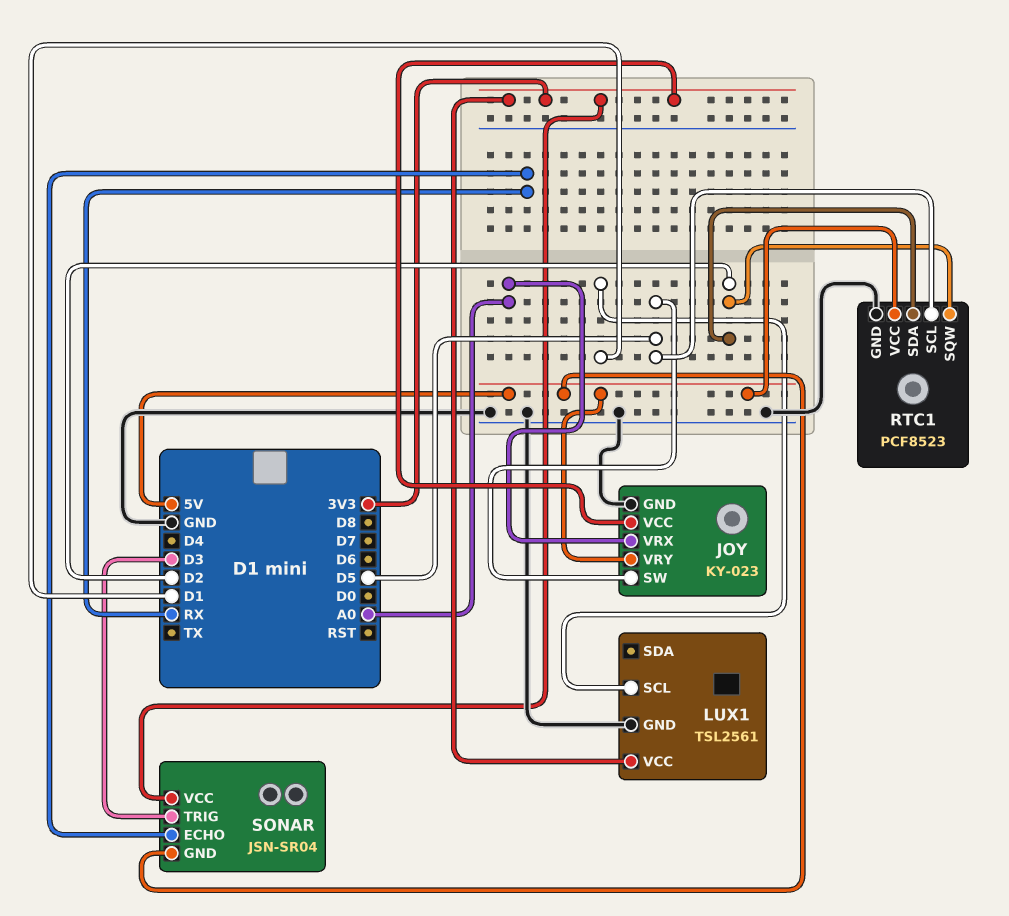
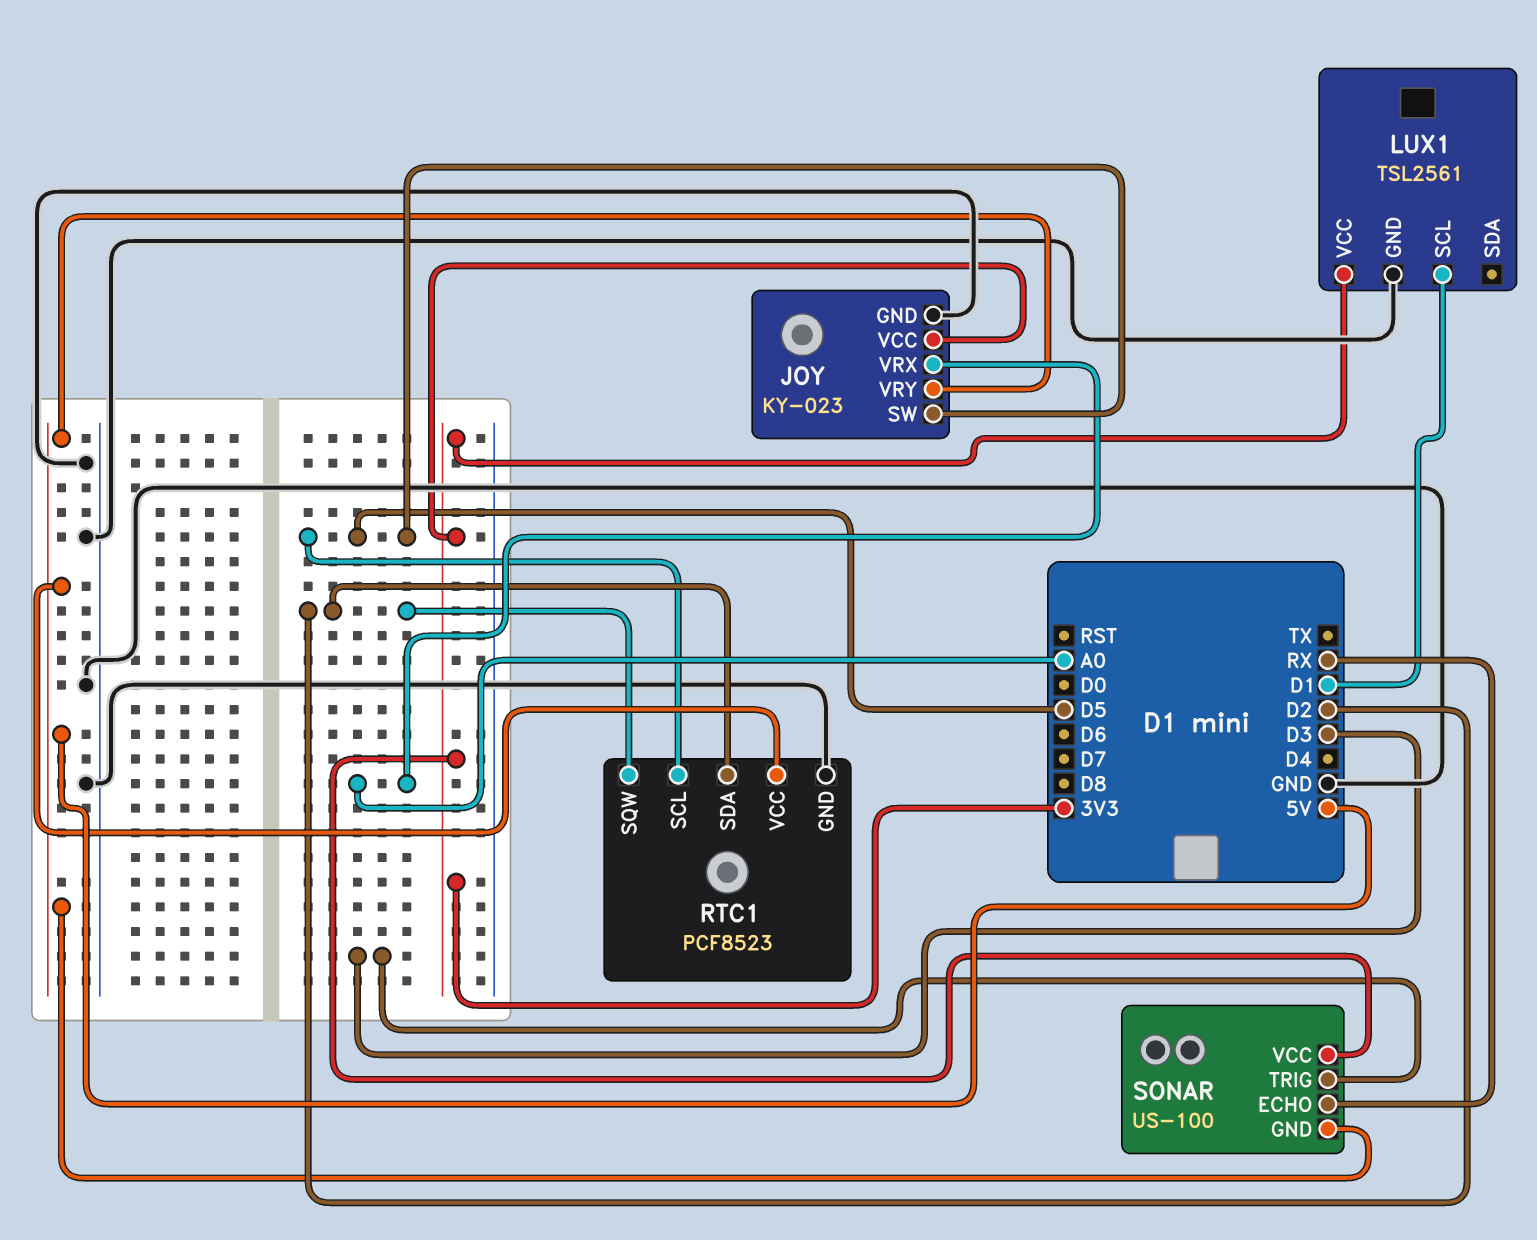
SONAR: JSN-SR04 -> US-100

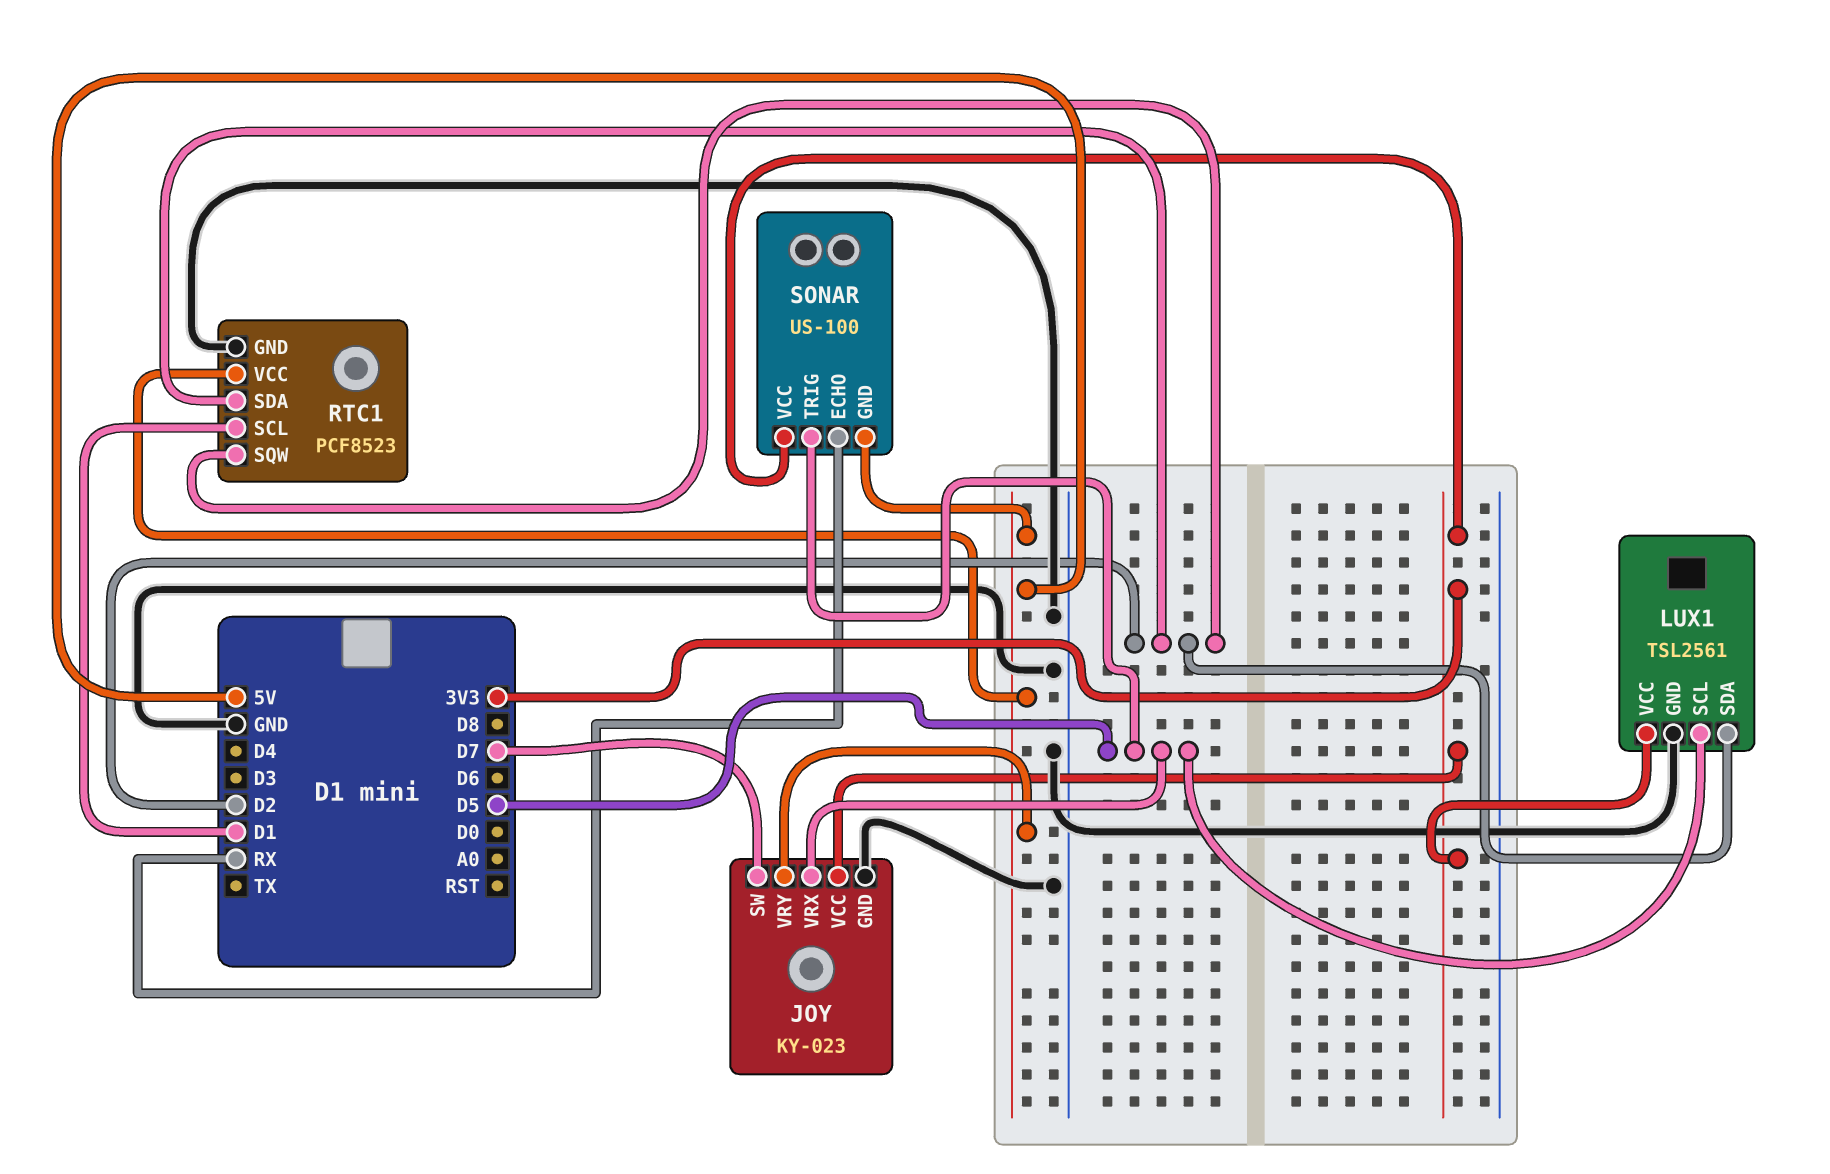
JOY pin SW: D5 -> D7
JOY pin VRX: A0 -> D5
LUX1 pin SCL: D1 -> D5
LUX1 pin SDA: none -> D2
RTC1 pin SCL: D5 -> D1
SONAR pin TRIG: D3 -> D5

